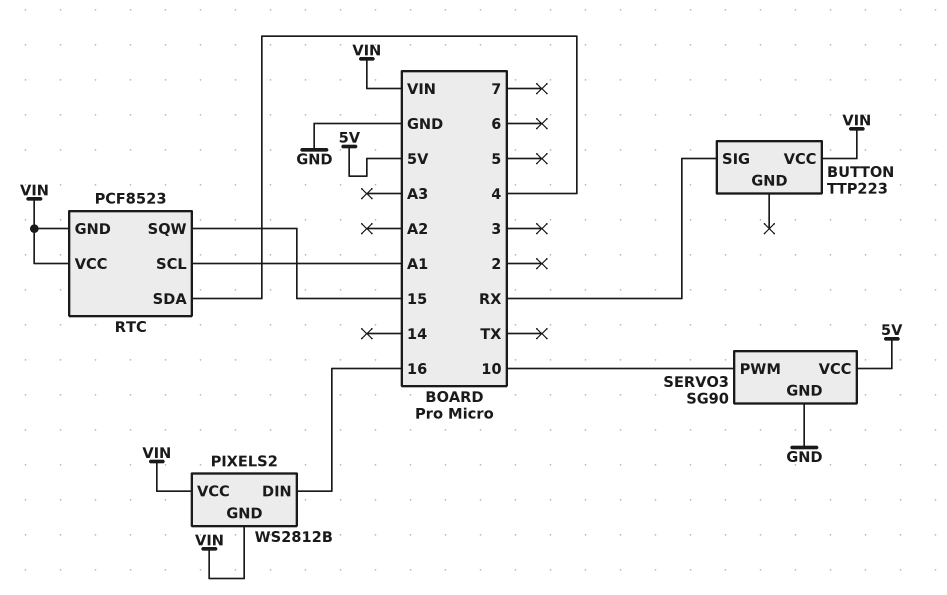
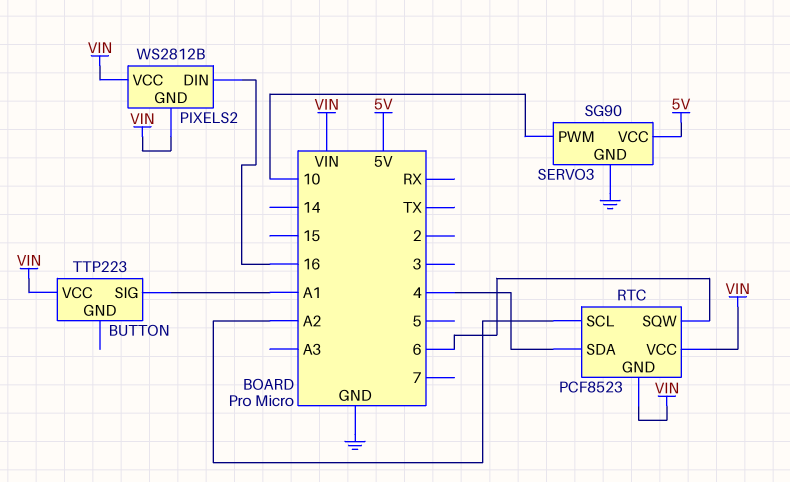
BUTTON pin SIG: RX -> A1
RTC pin SCL: A1 -> A2
RTC pin SQW: 15 -> 6

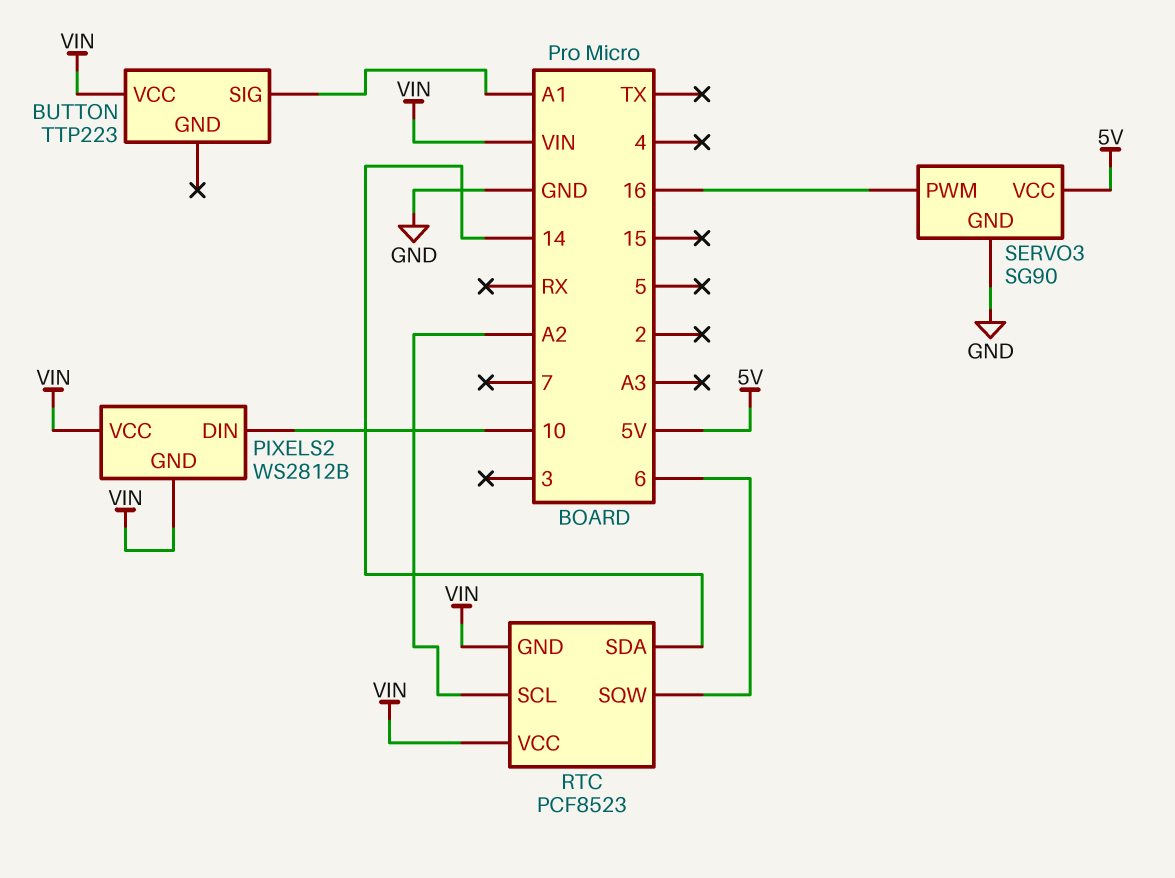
PIXELS2 pin DIN: 16 -> 10
RTC pin SDA: 4 -> 14
SERVO3 pin PWM: 10 -> 16

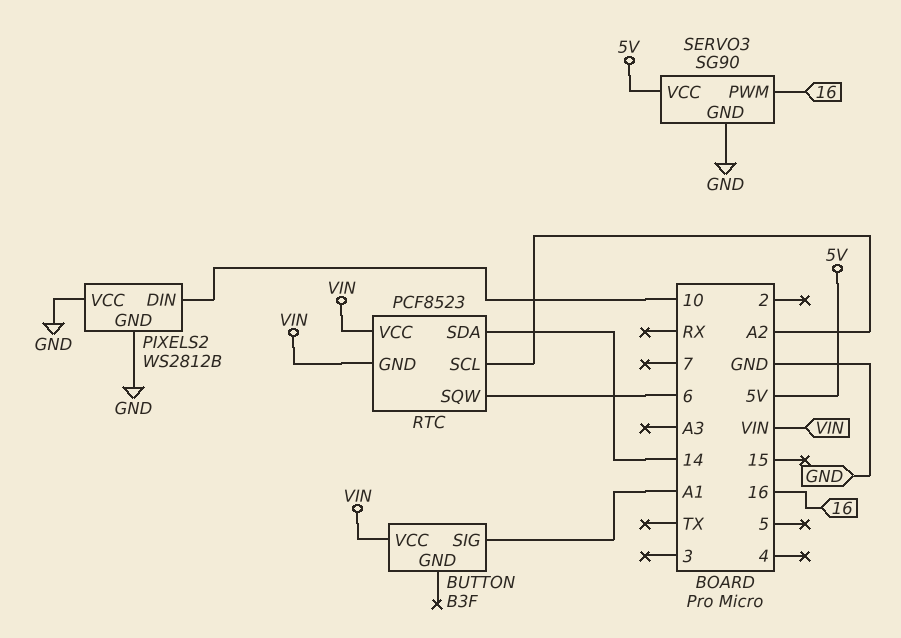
BUTTON: TTP223 -> B3F
PIXELS2 pin GND: VIN -> GND
PIXELS2 pin VCC: VIN -> GND

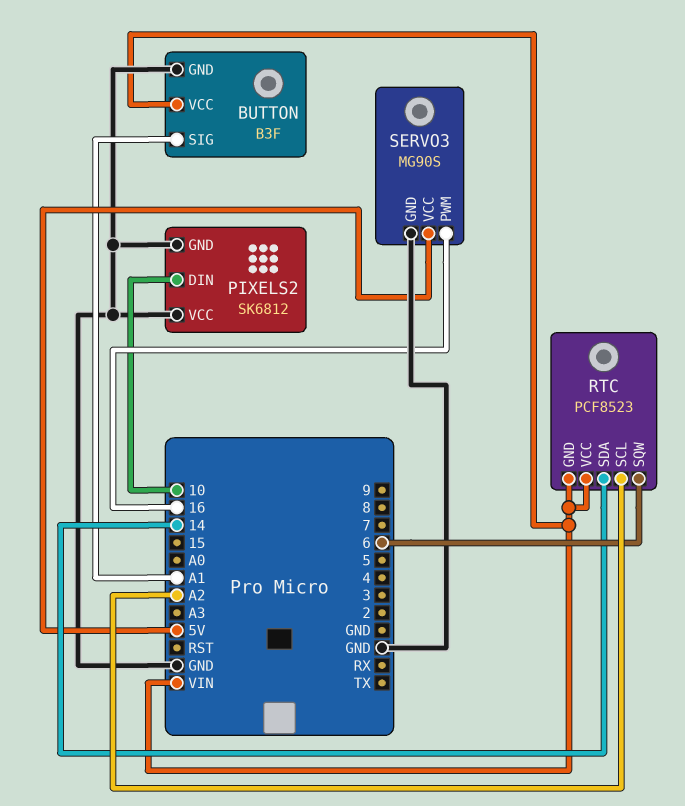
BUTTON pin GND: none -> GND
PIXELS2: WS2812B -> SK6812
SERVO3: SG90 -> MG90S

